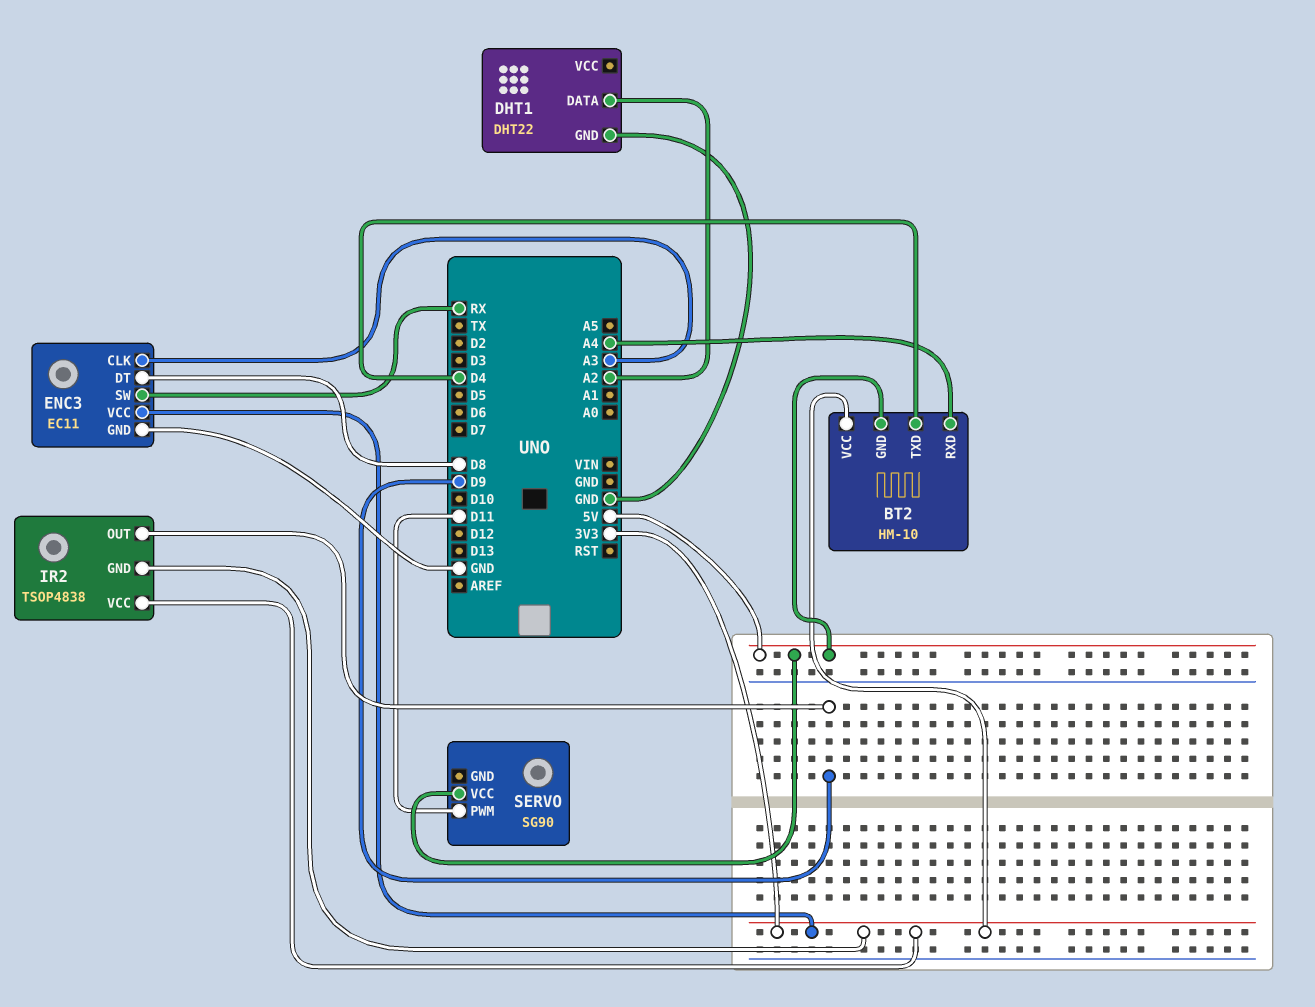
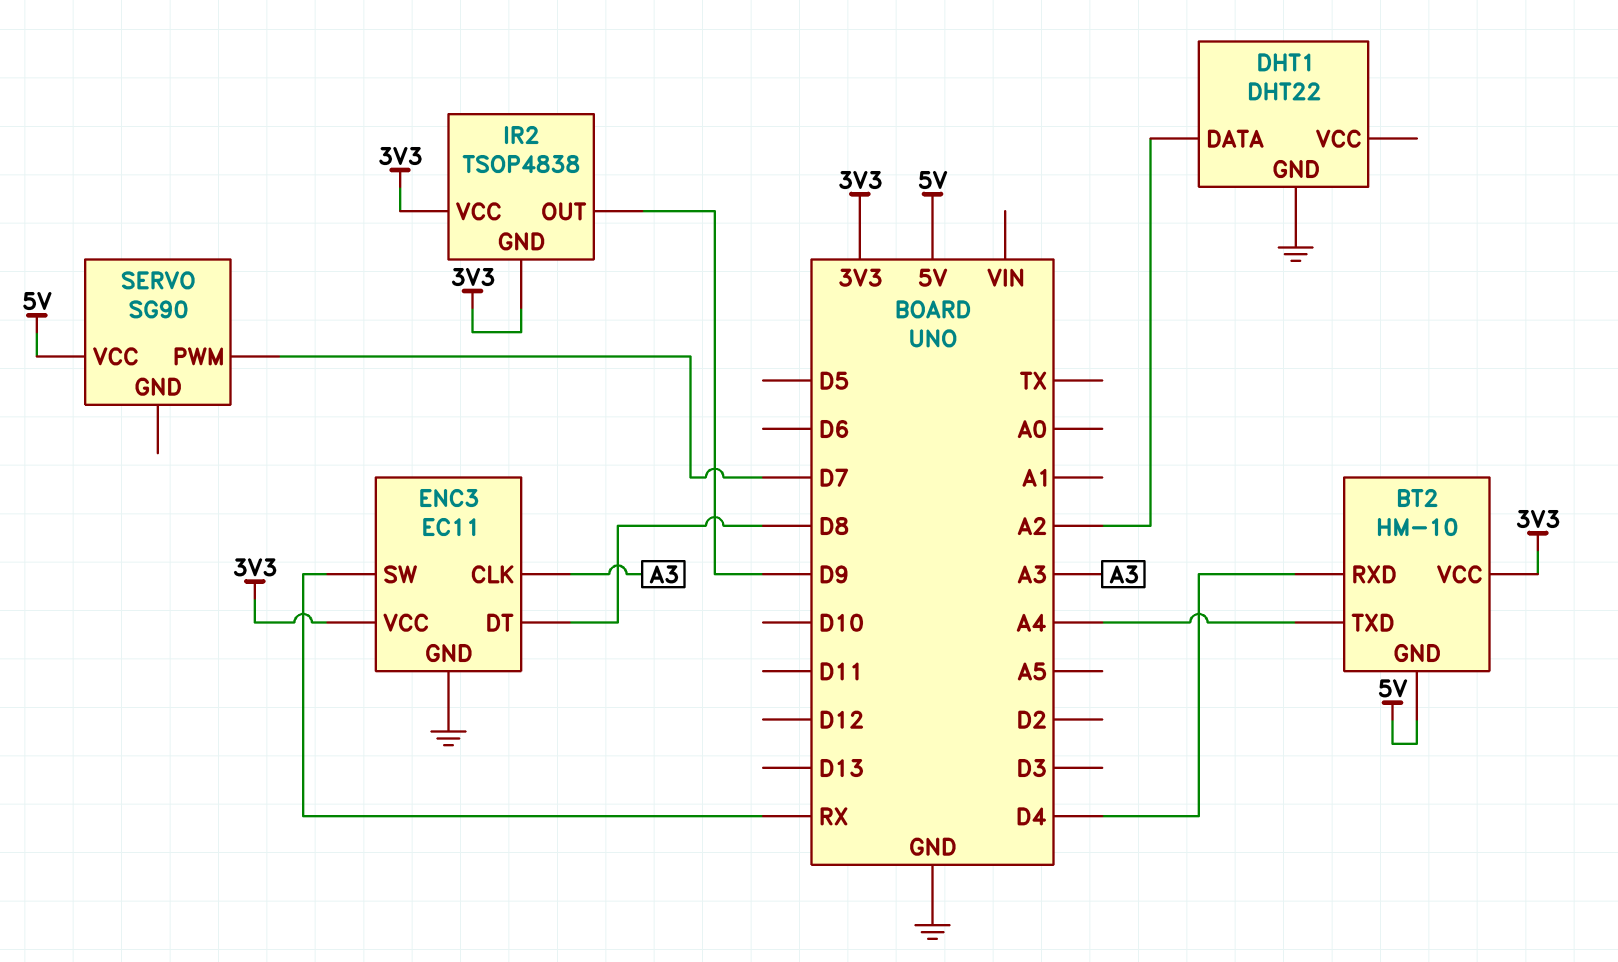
BT2 pin RXD: A4 -> D4
BT2 pin TXD: D4 -> A4
SERVO pin PWM: D11 -> D7

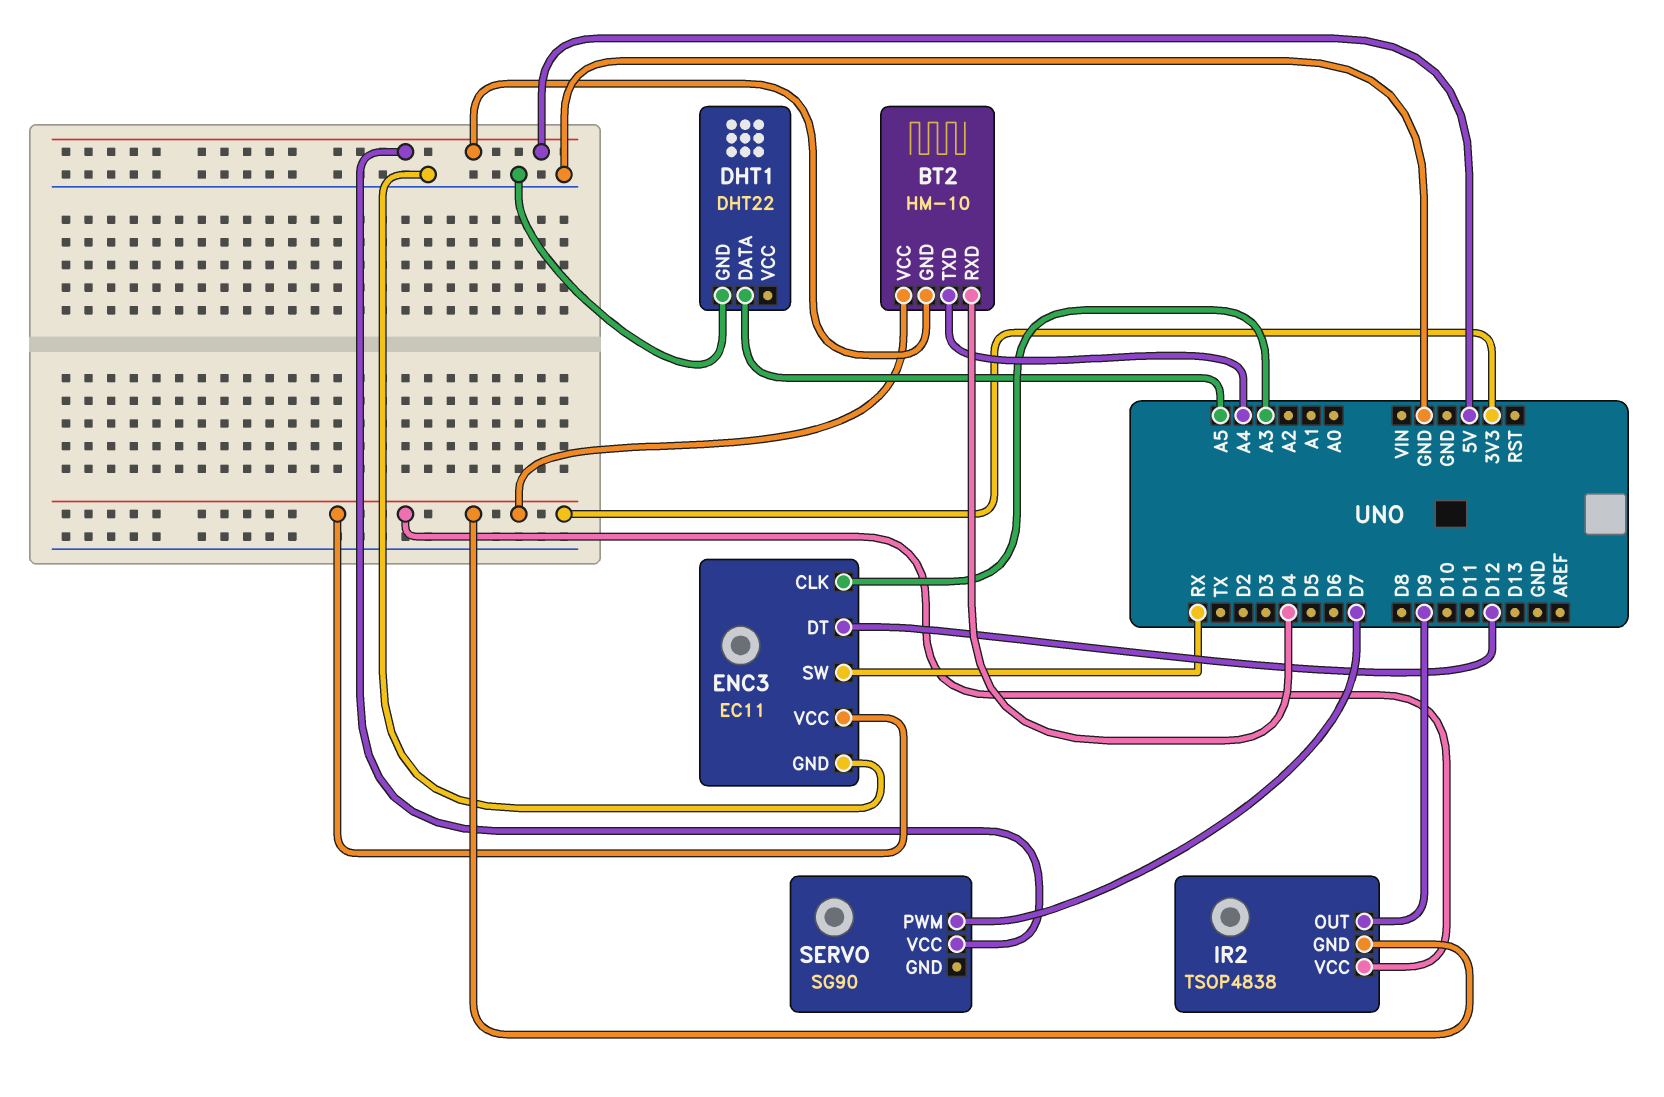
DHT1 pin DATA: A2 -> A5
ENC3 pin DT: D8 -> D12

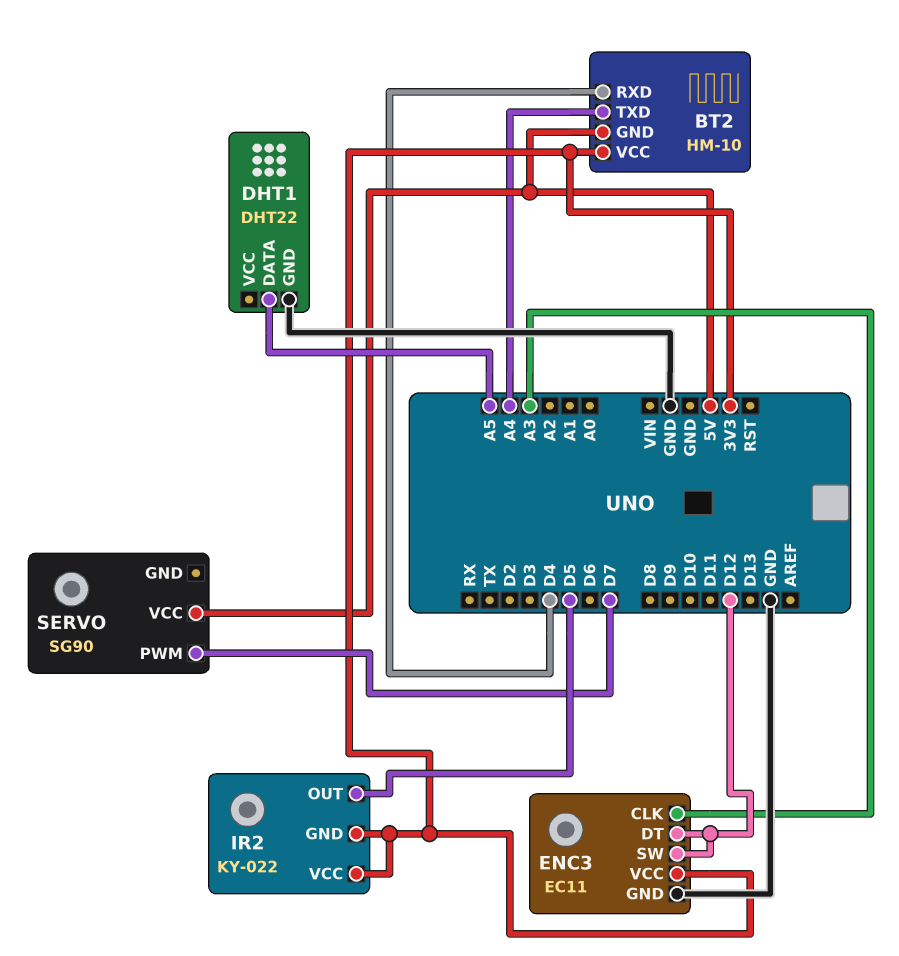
ENC3 pin SW: RX -> D12
IR2: TSOP4838 -> KY-022
IR2 pin OUT: D9 -> D5

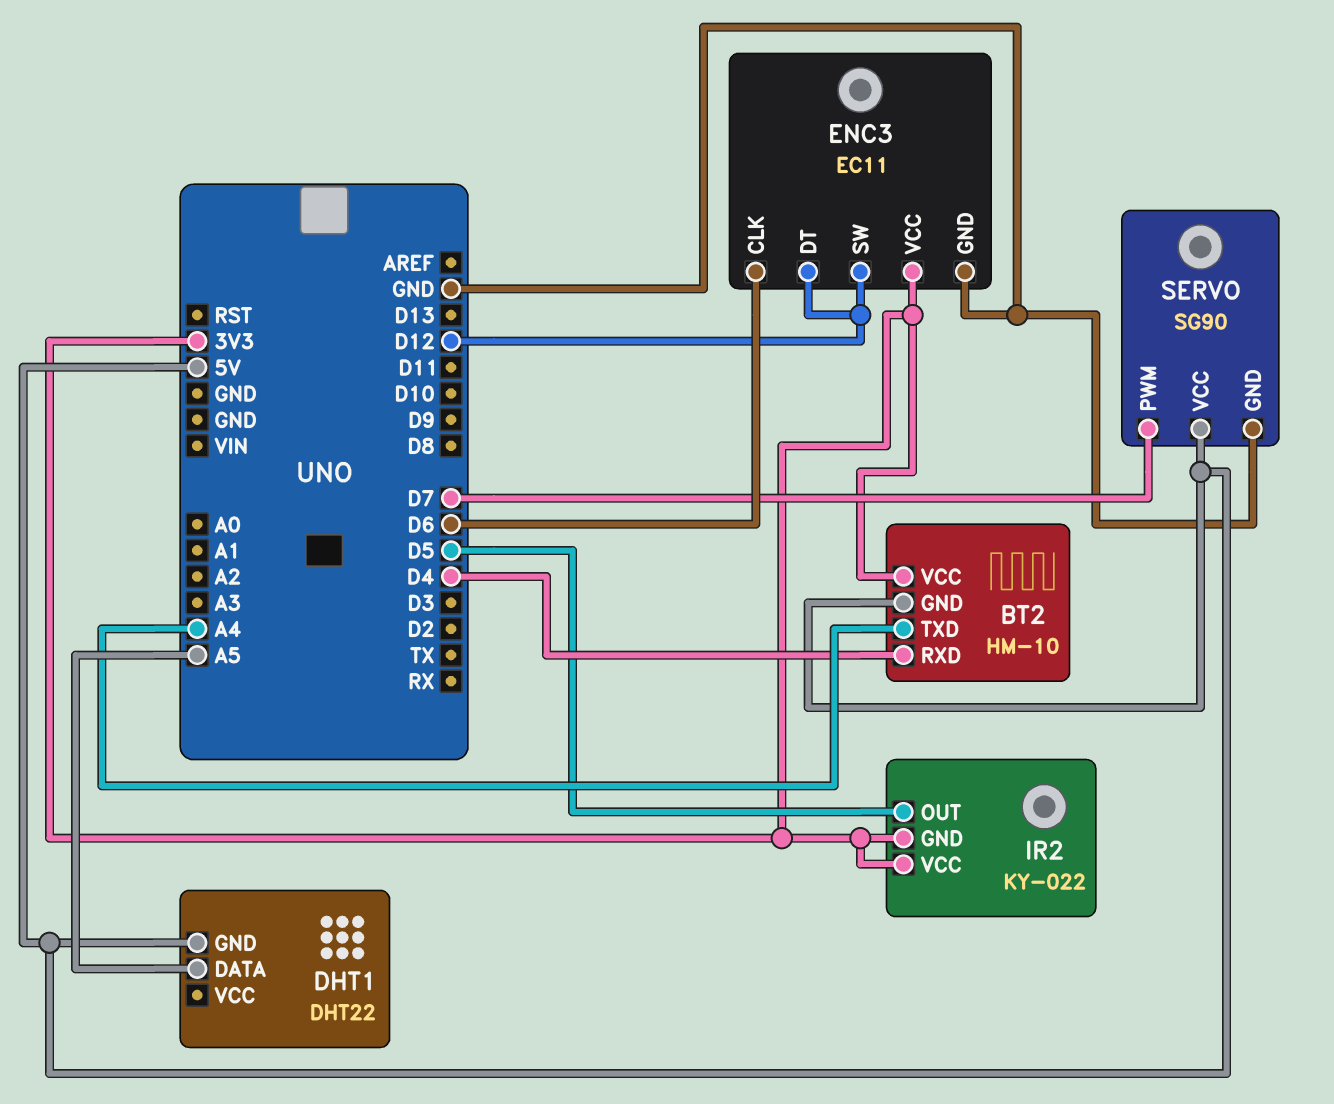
DHT1 pin GND: GND -> 5V
ENC3 pin CLK: A3 -> D6
SERVO pin GND: none -> GND

